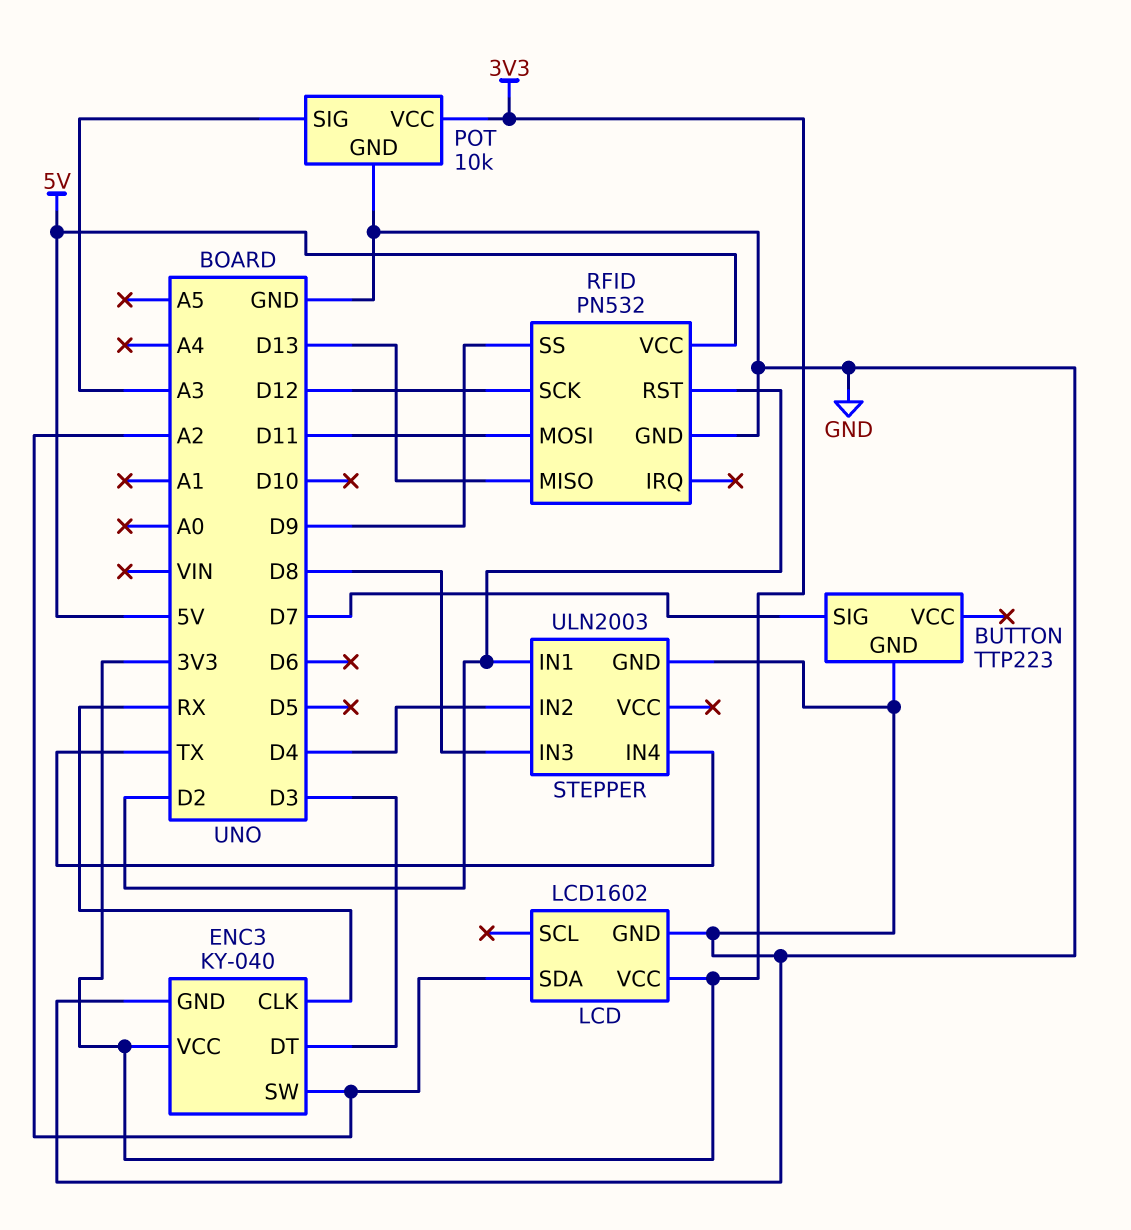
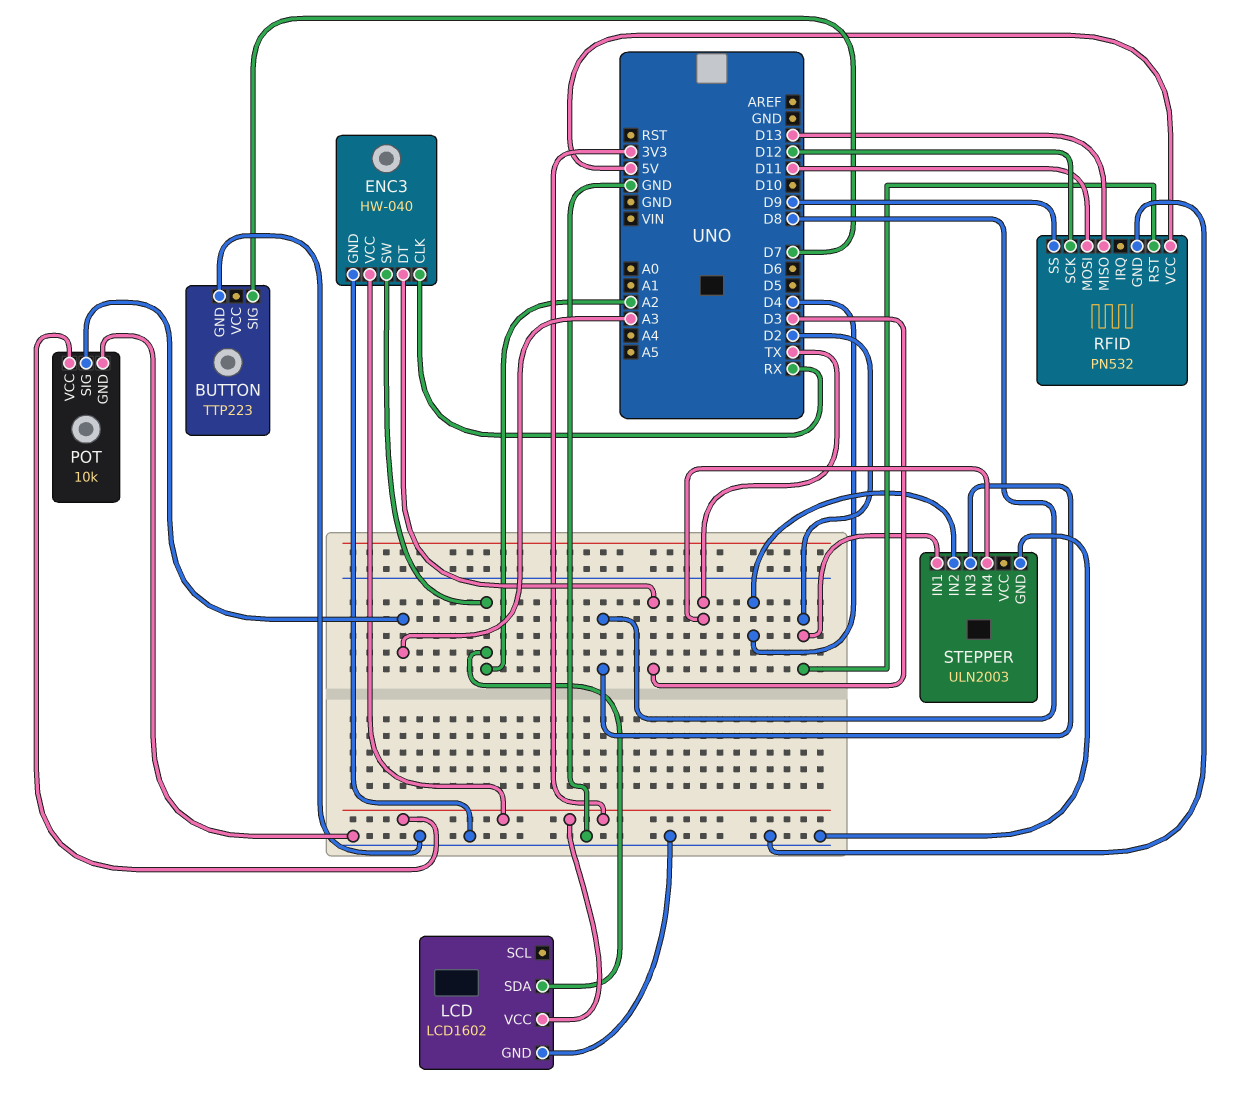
ENC3: KY-040 -> HW-040

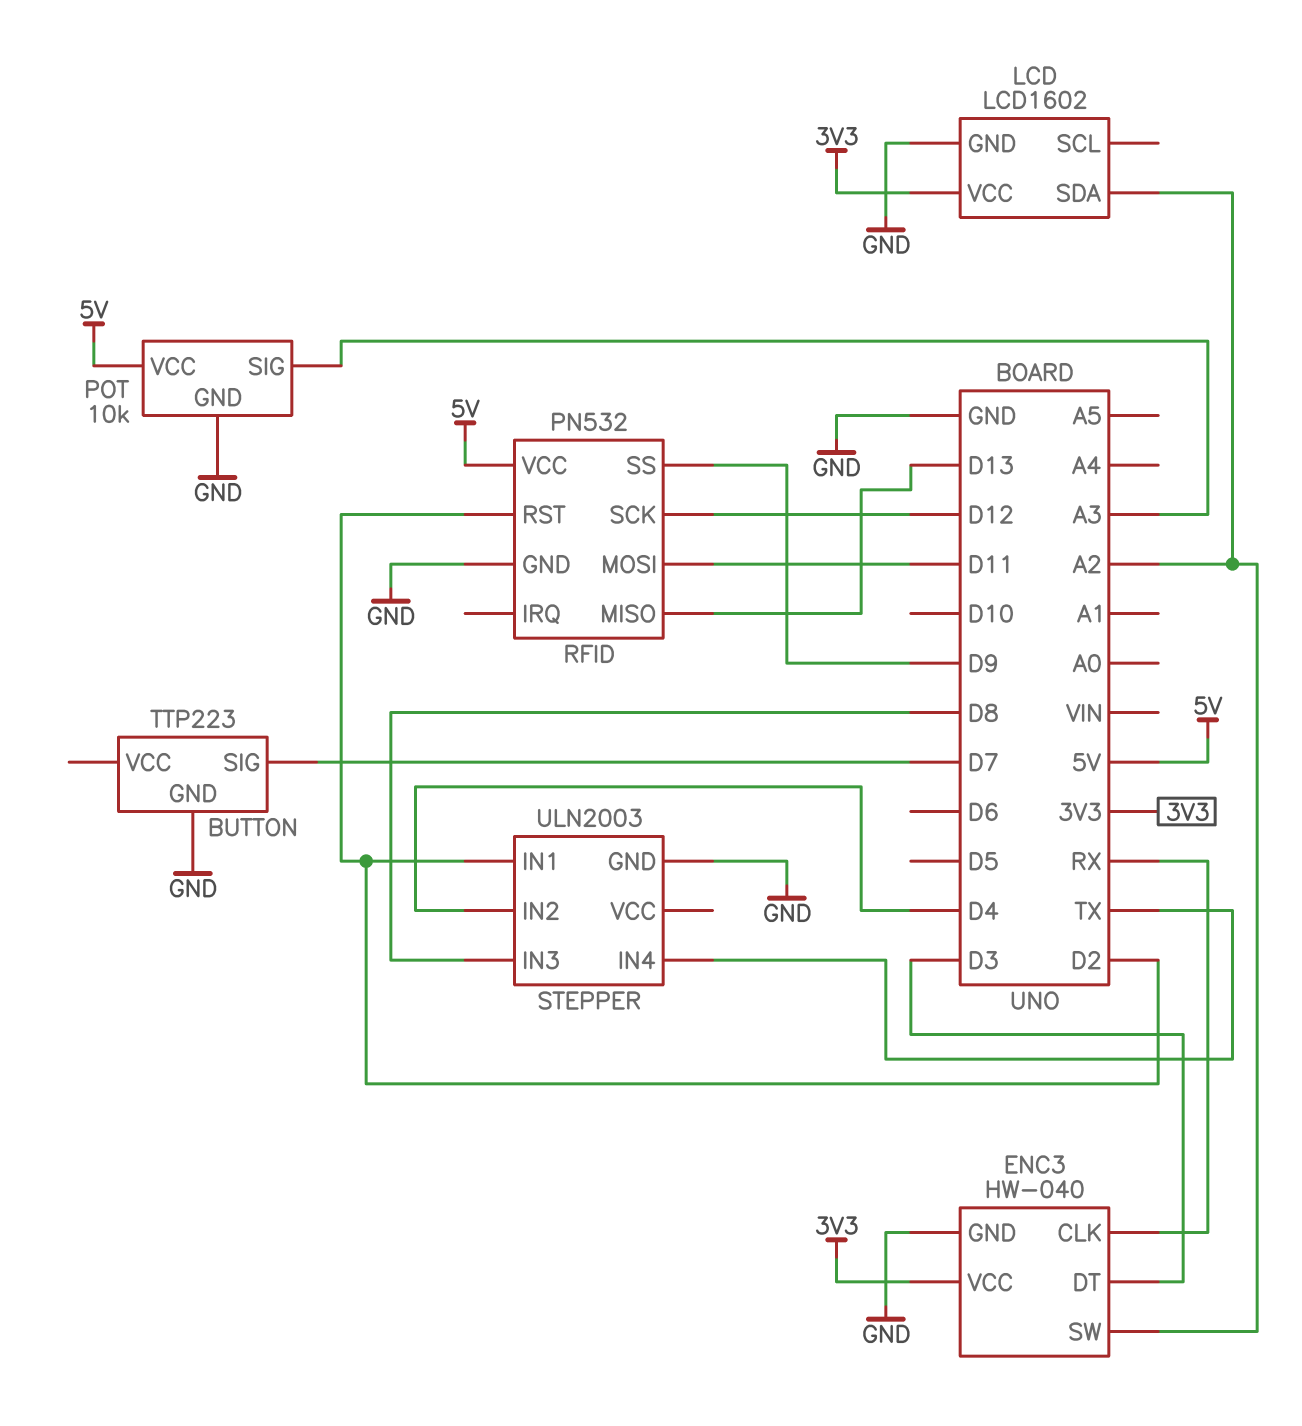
POT pin VCC: 3V3 -> 5V

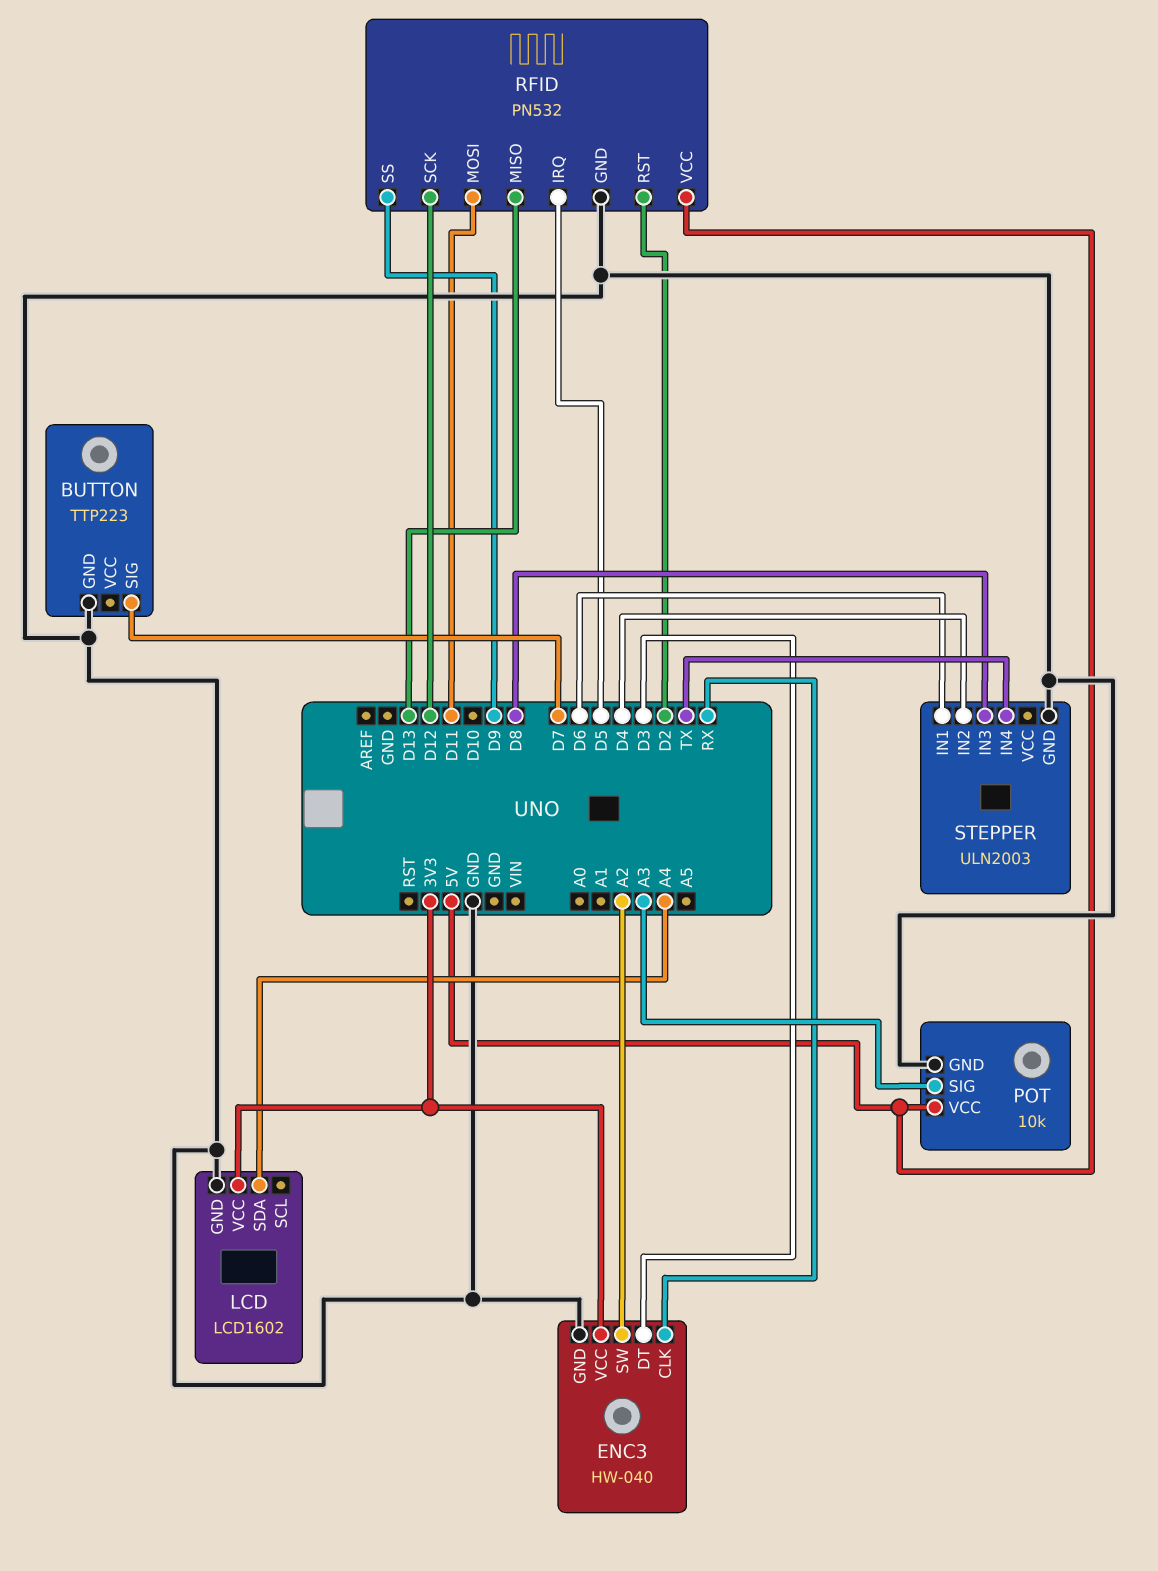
LCD pin SDA: A2 -> A4
RFID pin IRQ: none -> D5
STEPPER pin IN1: D2 -> D6

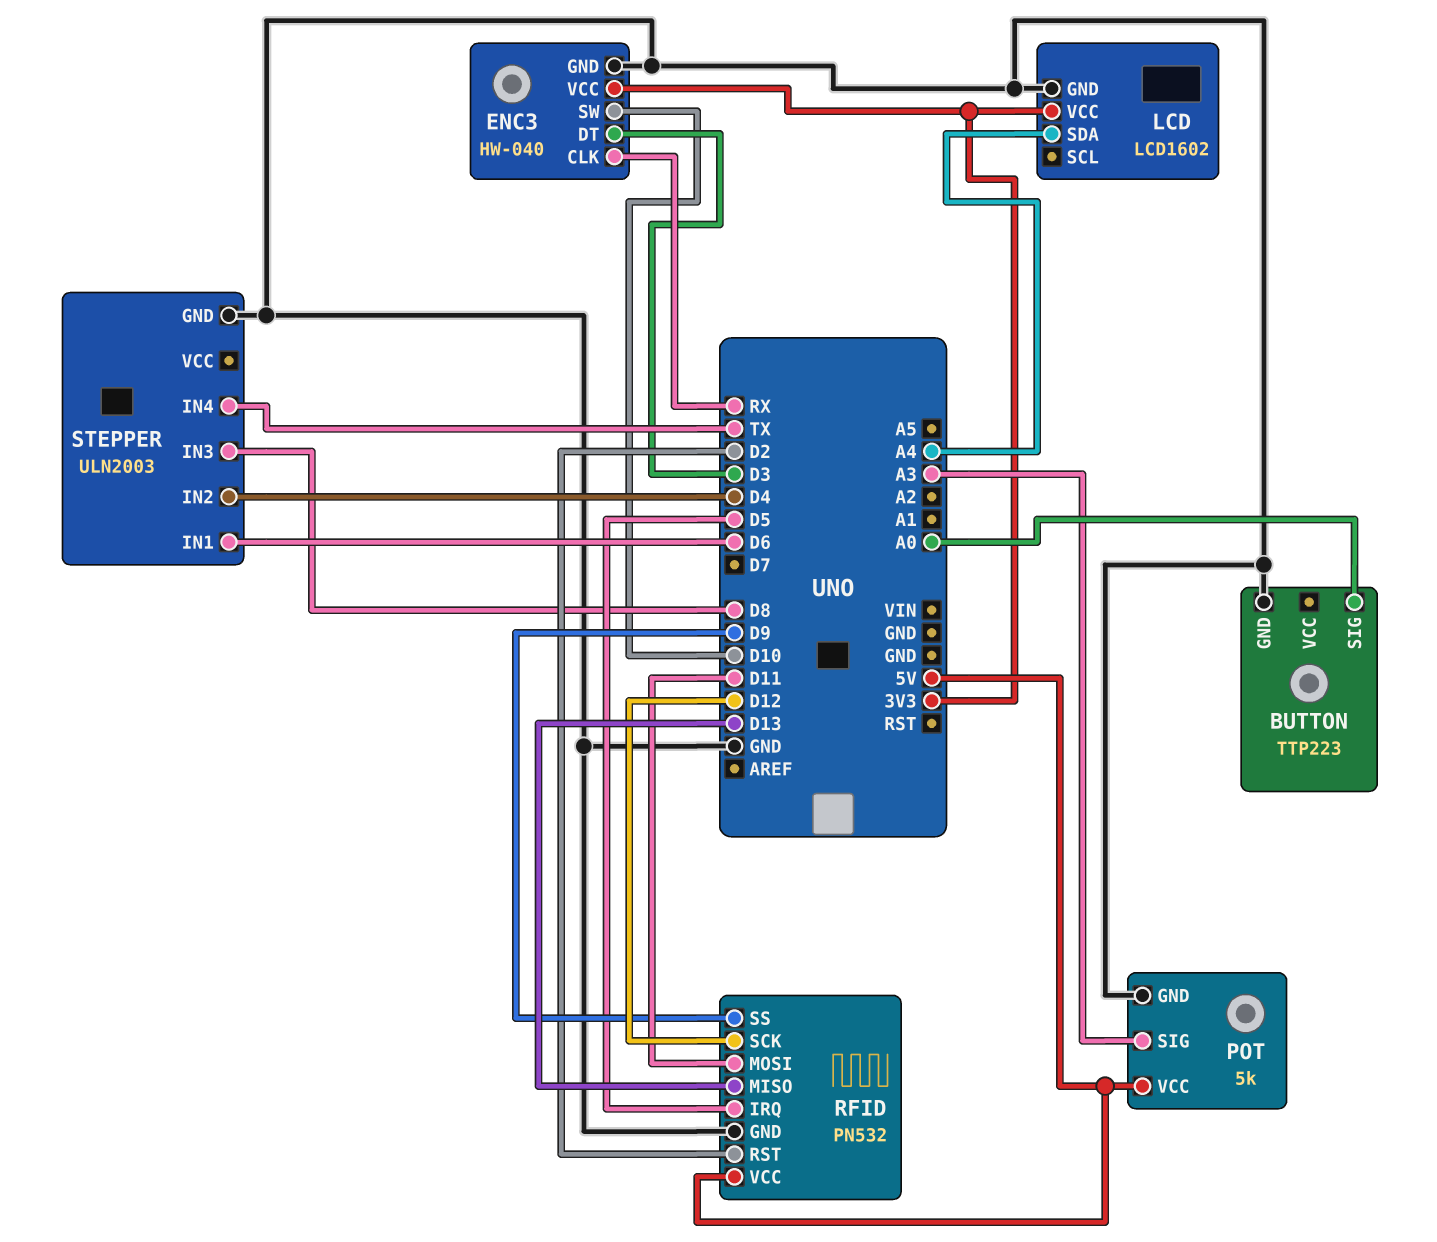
BUTTON pin SIG: D7 -> A0
ENC3 pin SW: A2 -> D10
POT: 10k -> 5k

